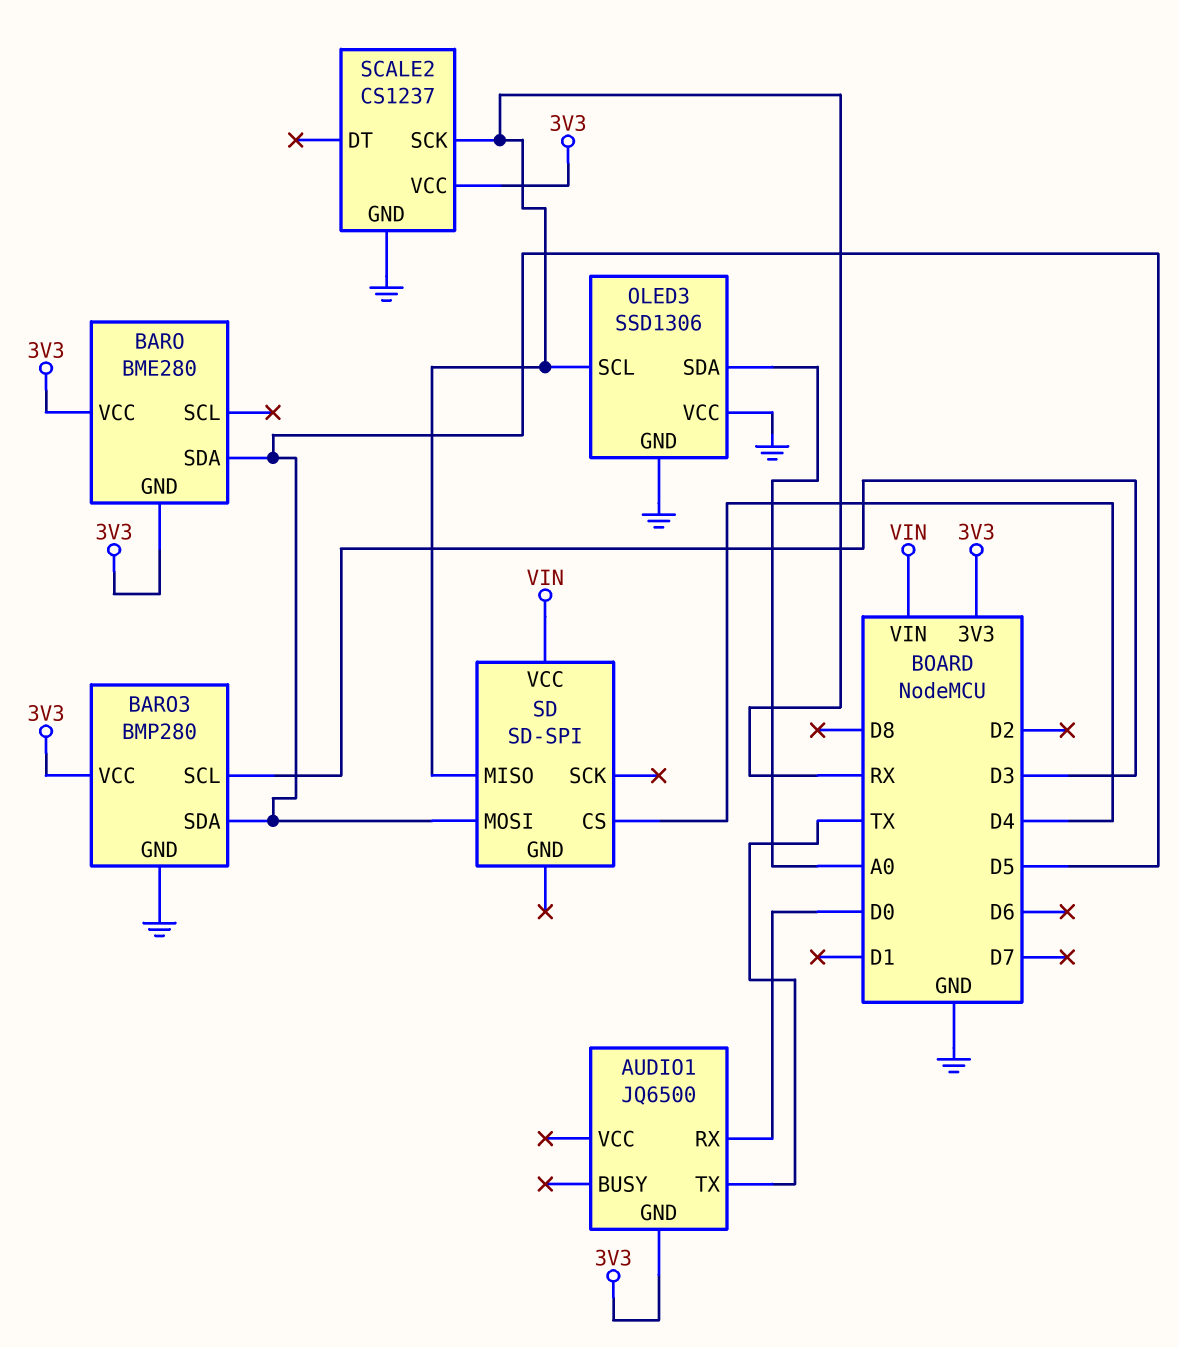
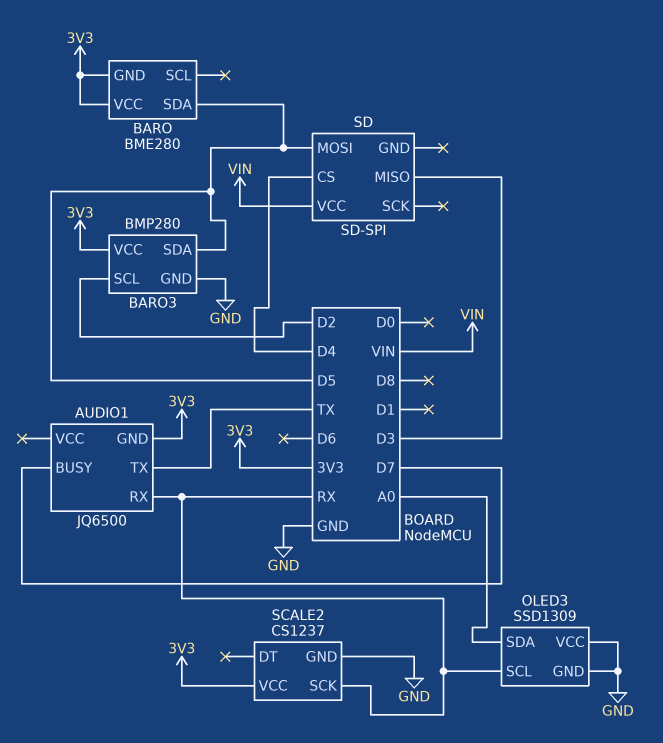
AUDIO1 pin BUSY: none -> D7
AUDIO1 pin RX: D0 -> RX
BARO3 pin SCL: D3 -> D2
OLED3: SSD1306 -> SSD1309
SD pin MISO: RX -> D3

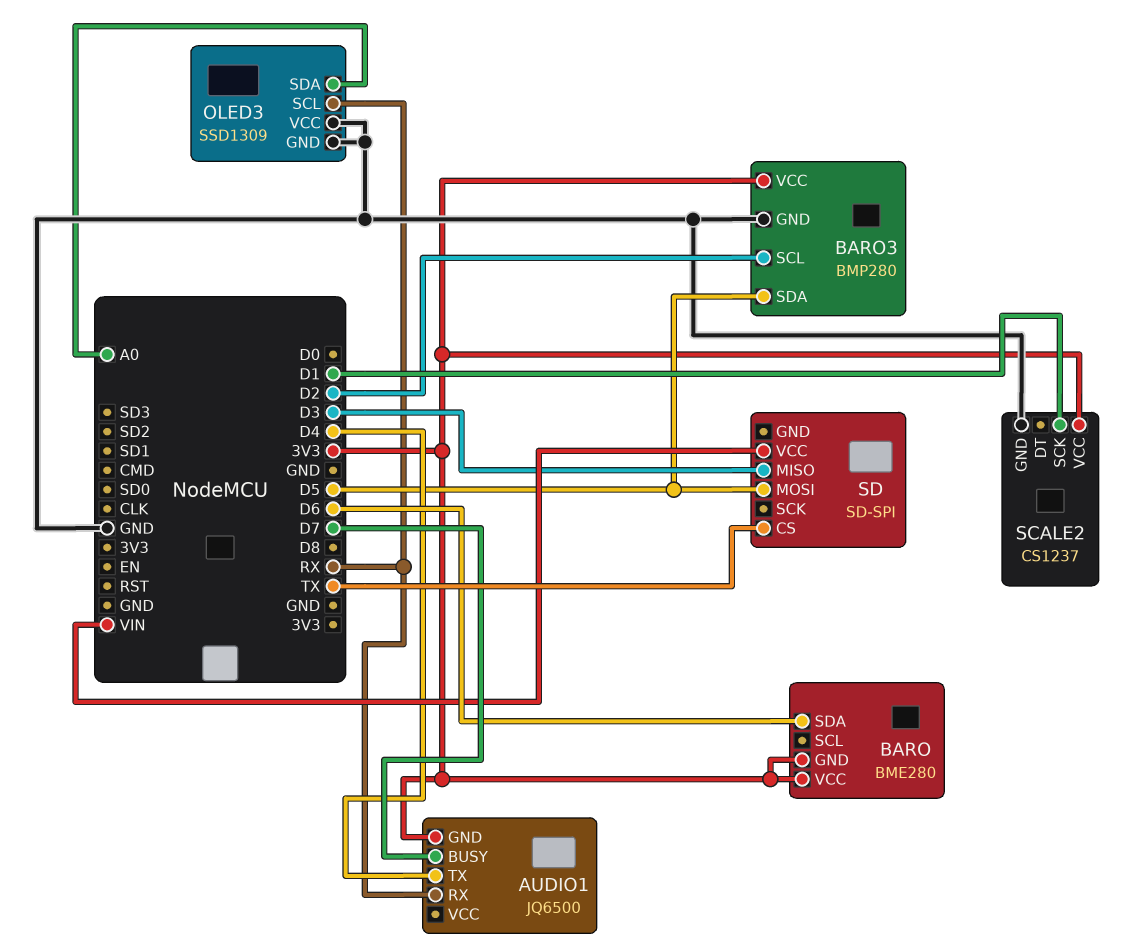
AUDIO1 pin TX: TX -> D4
BARO pin SDA: D5 -> D6
SCALE2 pin SCK: RX -> D1
SD pin CS: D4 -> TX

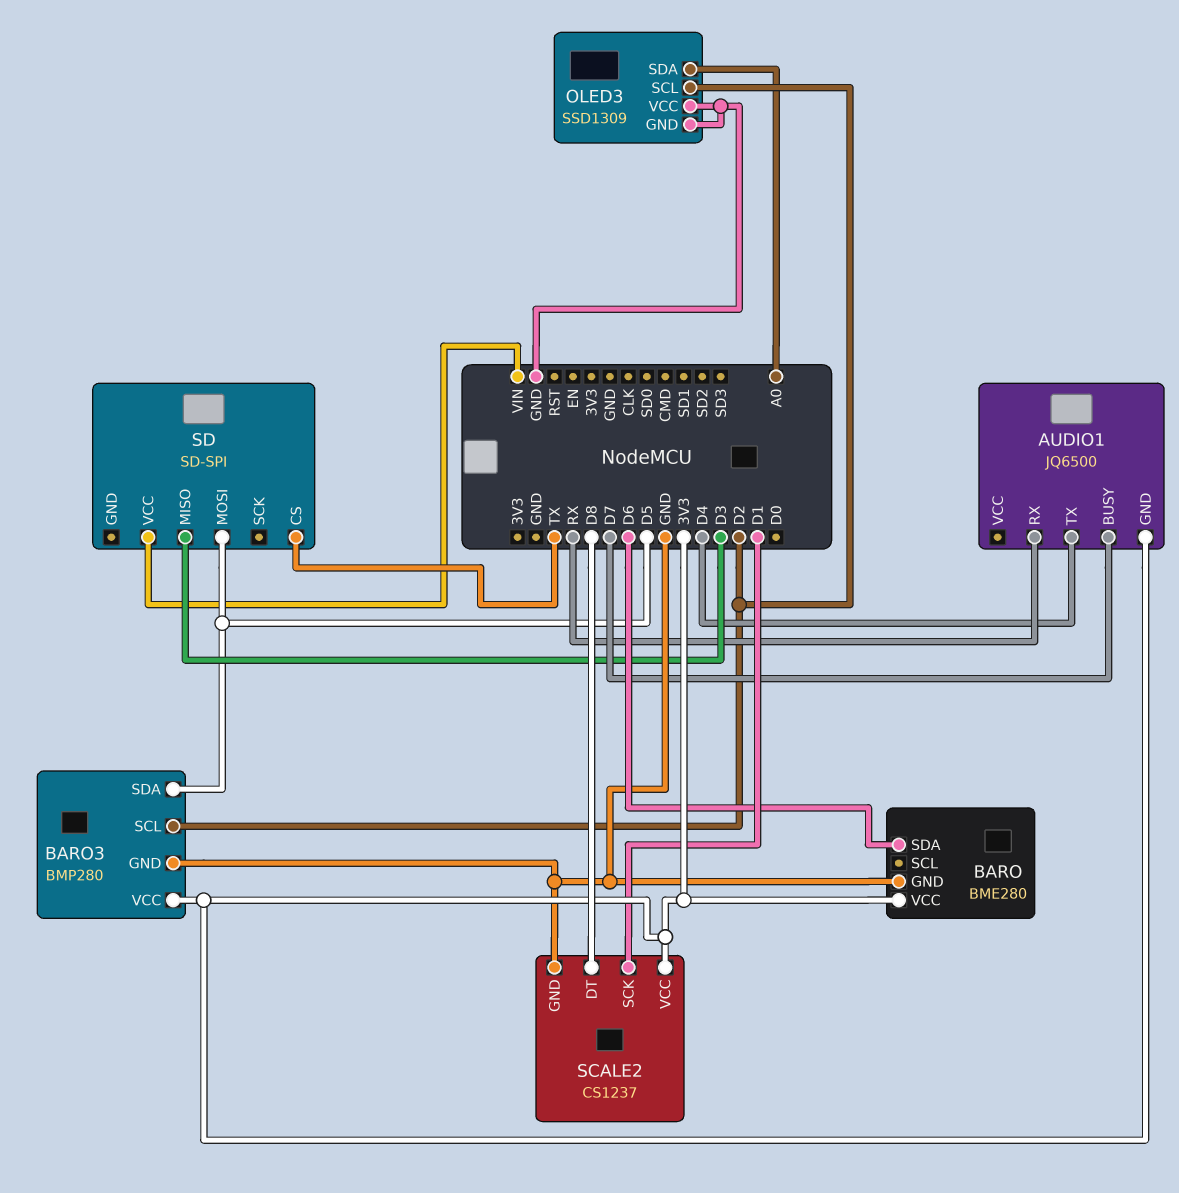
BARO pin GND: 3V3 -> GND
OLED3 pin SCL: RX -> D2
SCALE2 pin DT: none -> D8

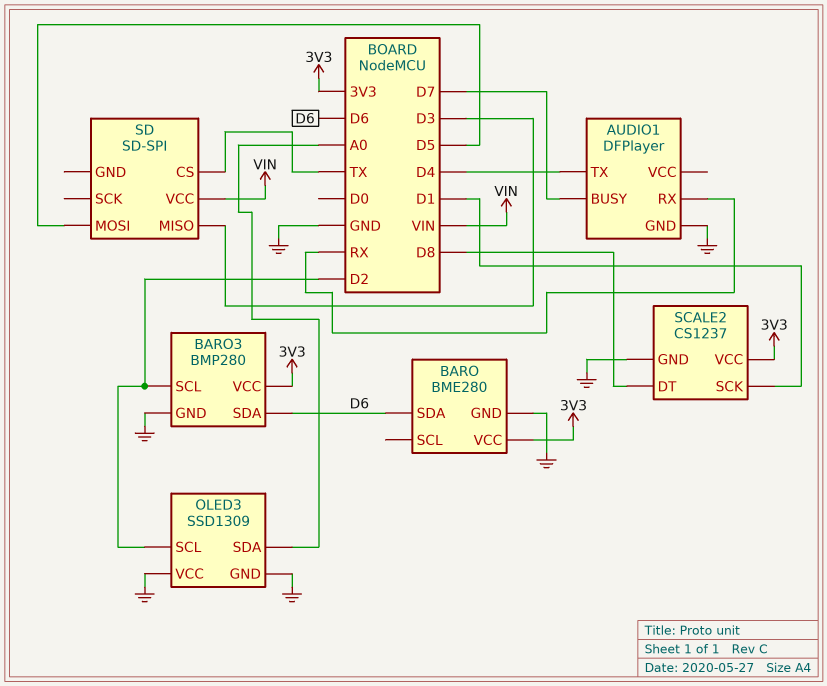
AUDIO1: JQ6500 -> DFPlayer
AUDIO1 pin GND: 3V3 -> GND
BARO3 pin SDA: D5 -> D6

